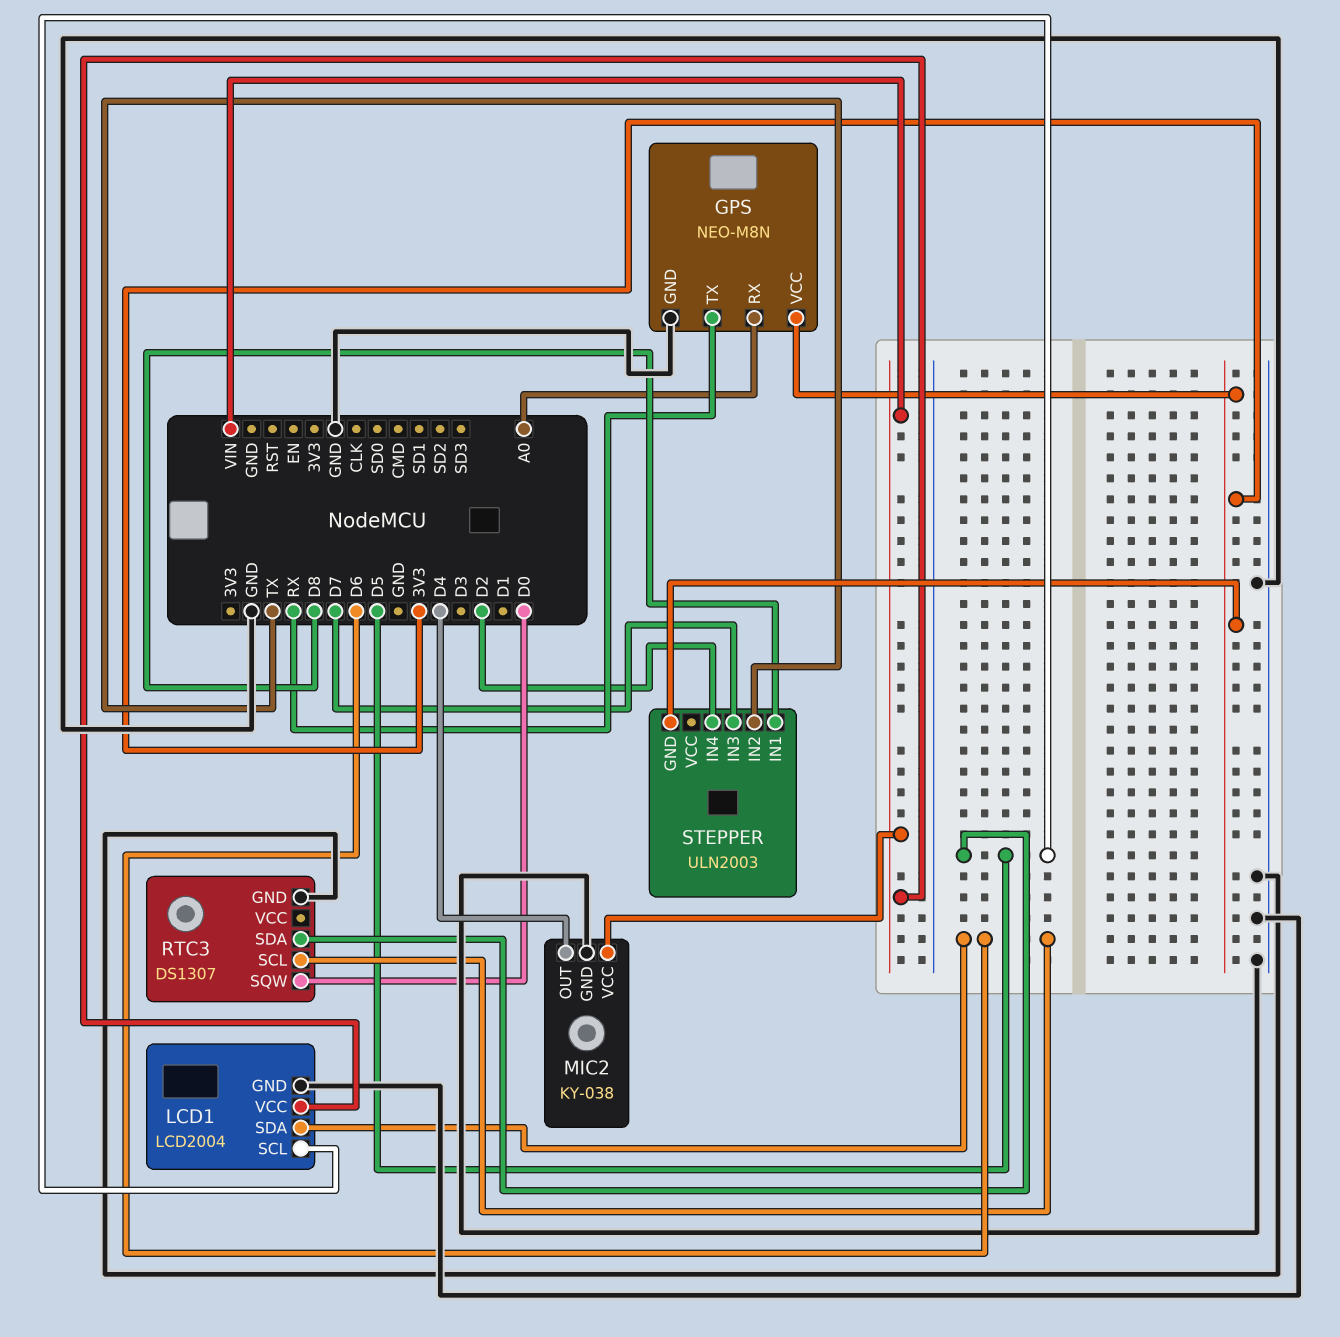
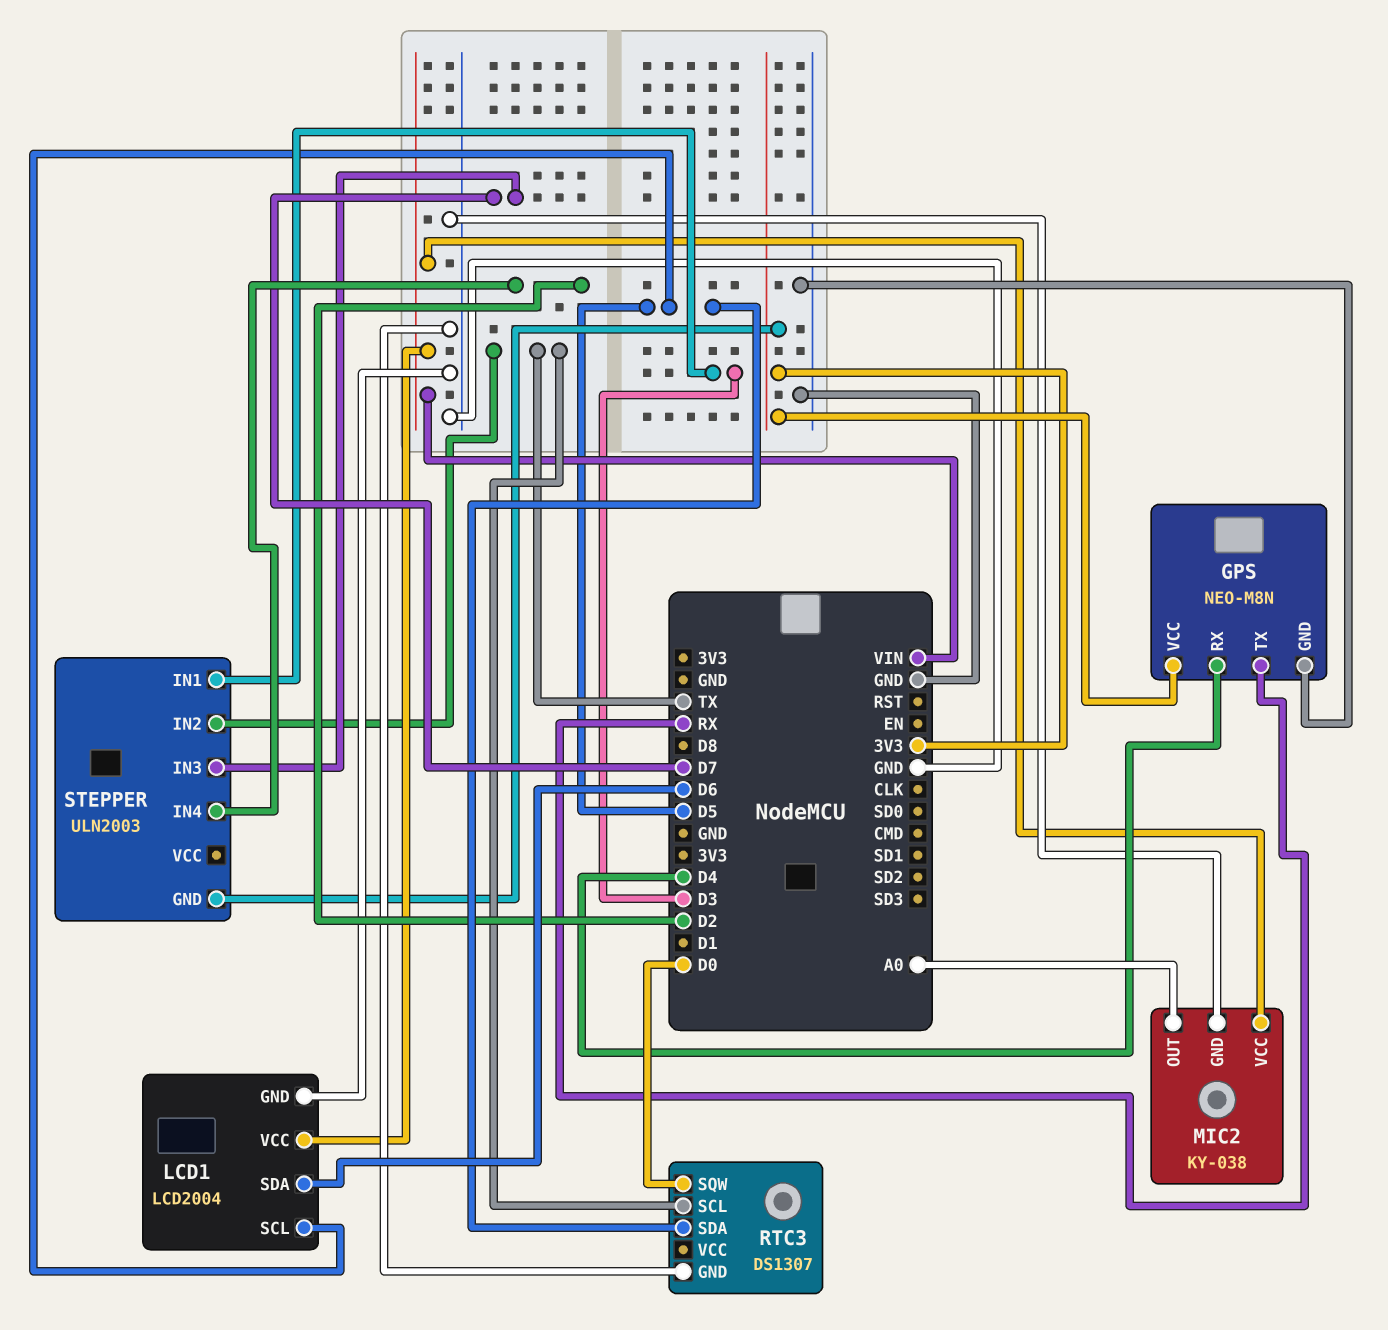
GPS pin RX: A0 -> D4
MIC2 pin OUT: D4 -> A0
RTC3 pin SCL: D6 -> TX
STEPPER pin IN1: D8 -> D3

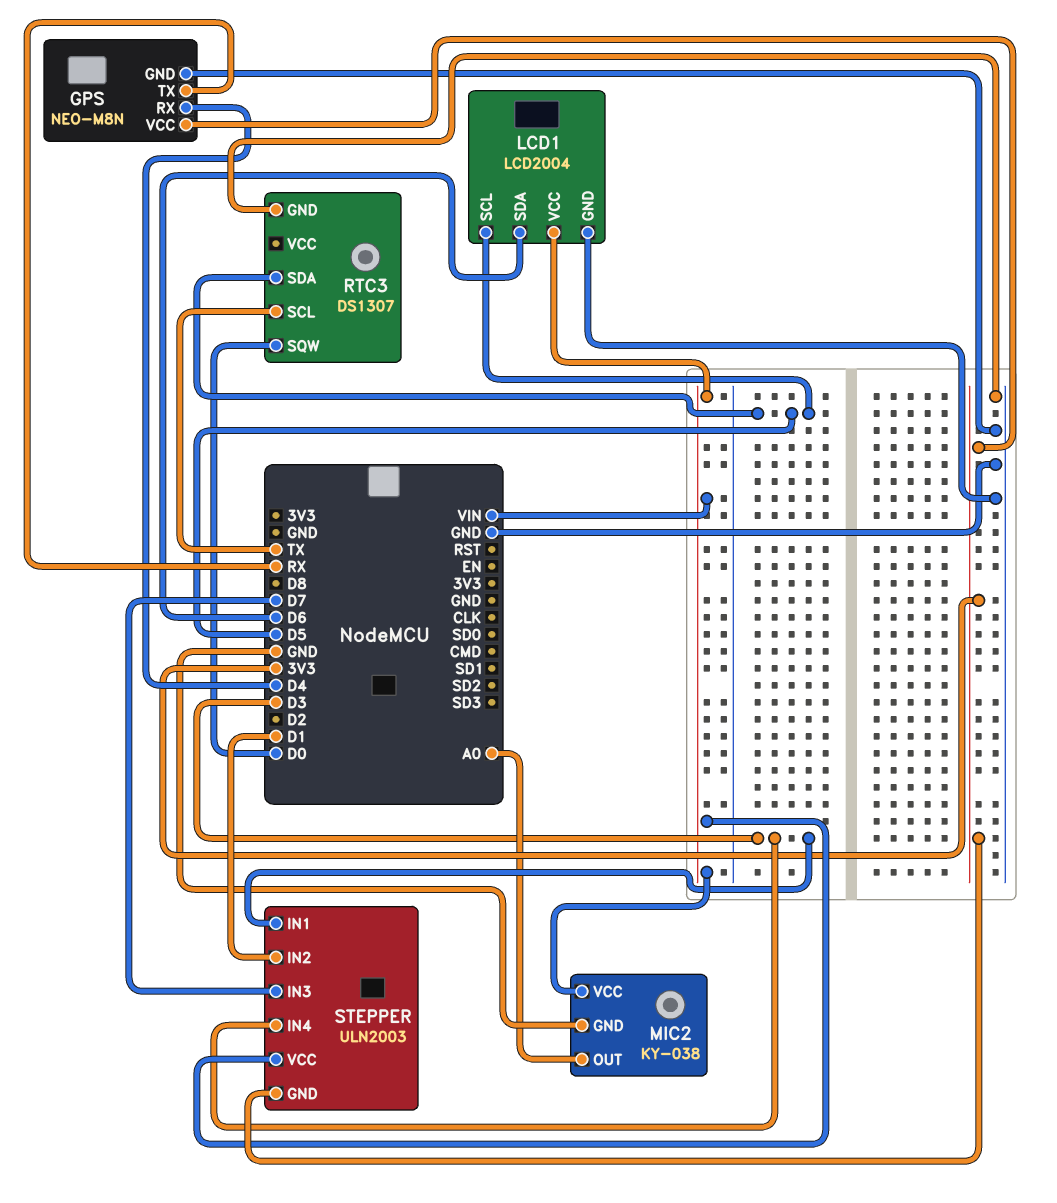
STEPPER pin IN2: TX -> D1
STEPPER pin IN4: D2 -> D3
STEPPER pin VCC: none -> VIN

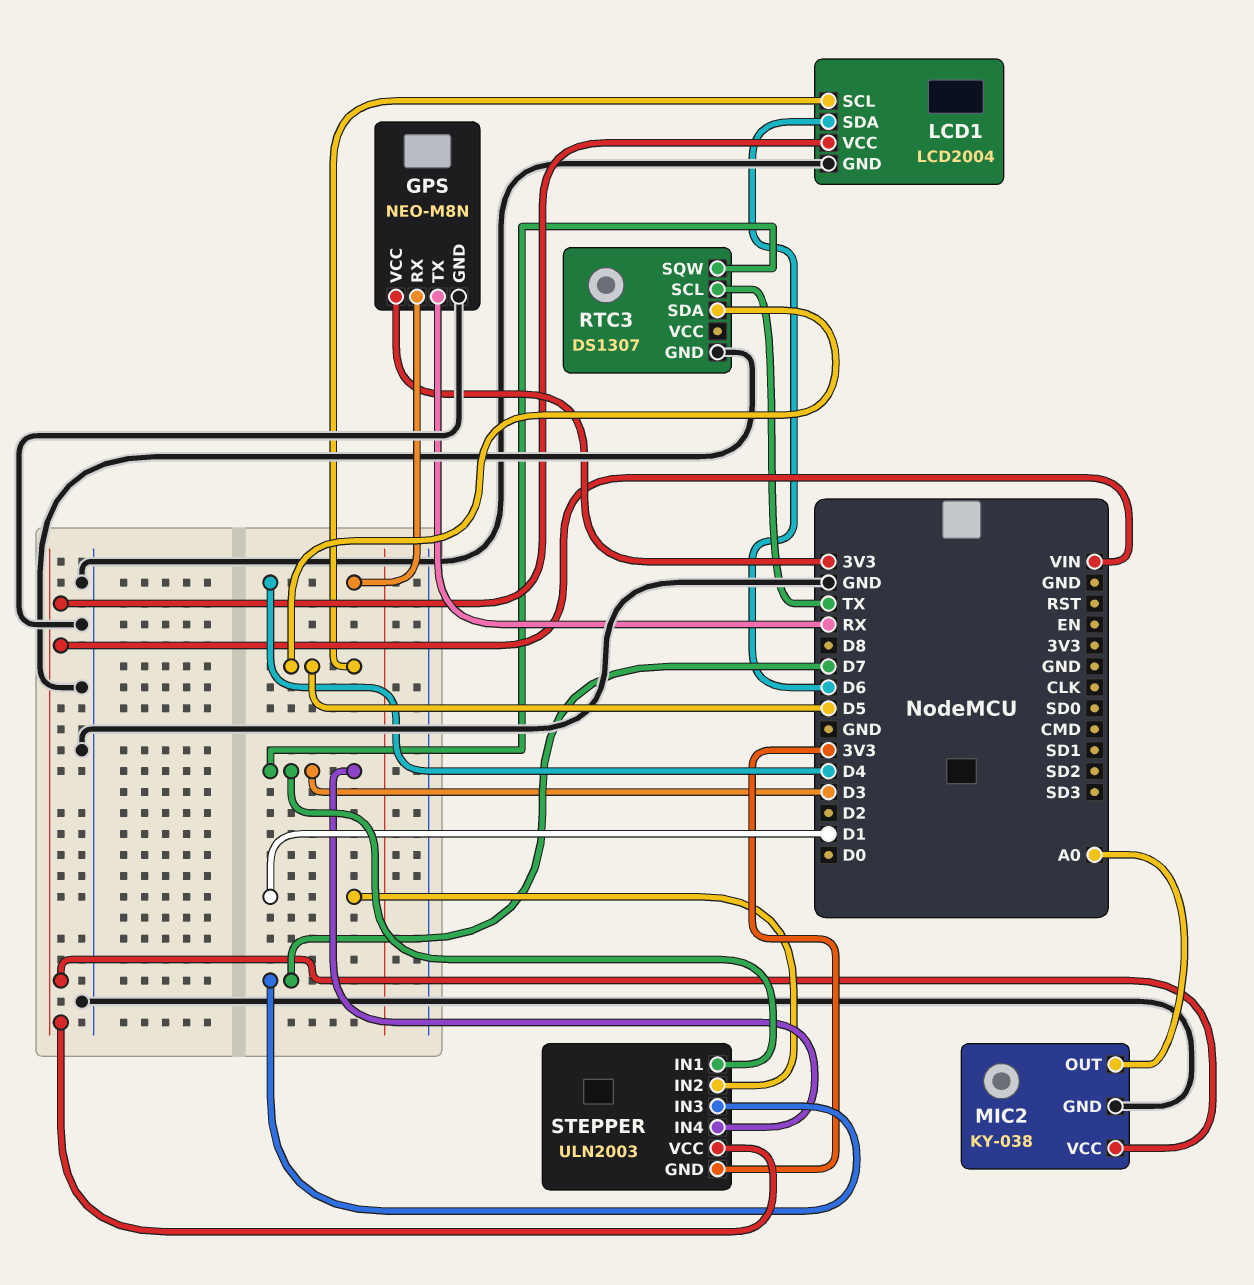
RTC3 pin SQW: D0 -> D3

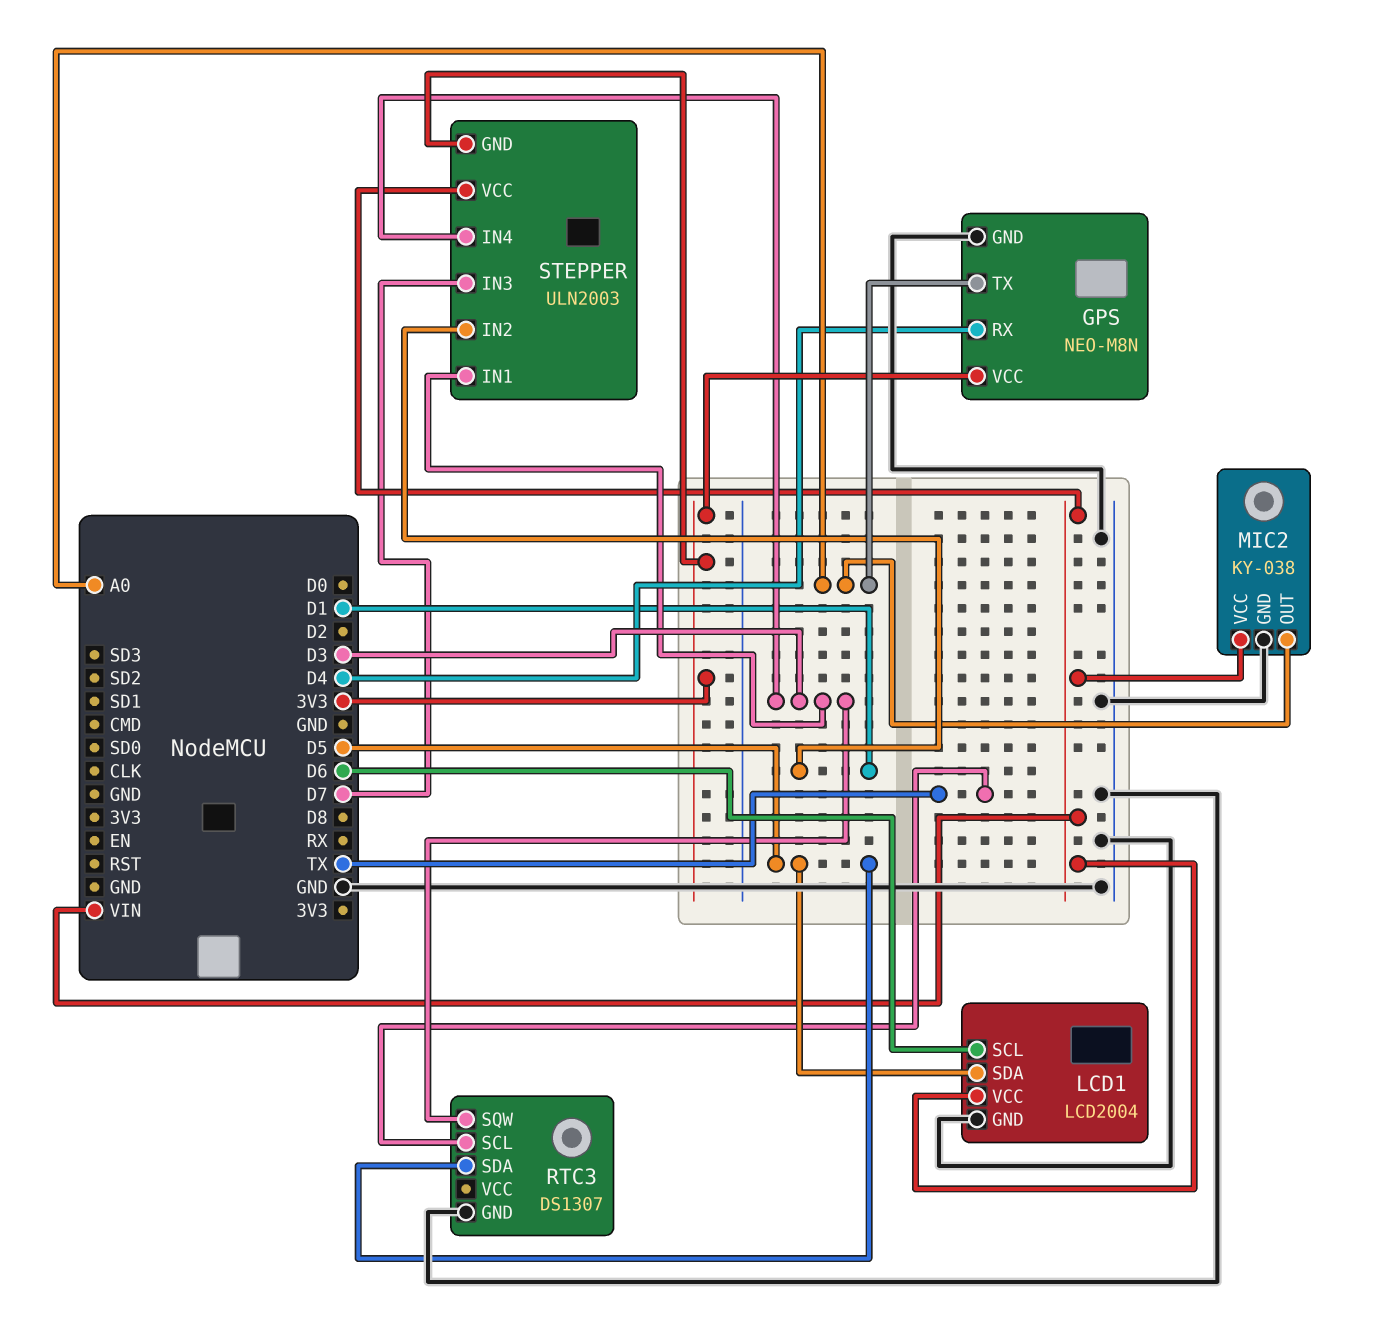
GPS pin TX: RX -> A0
LCD1 pin SCL: D5 -> D6
LCD1 pin SDA: D6 -> D5

